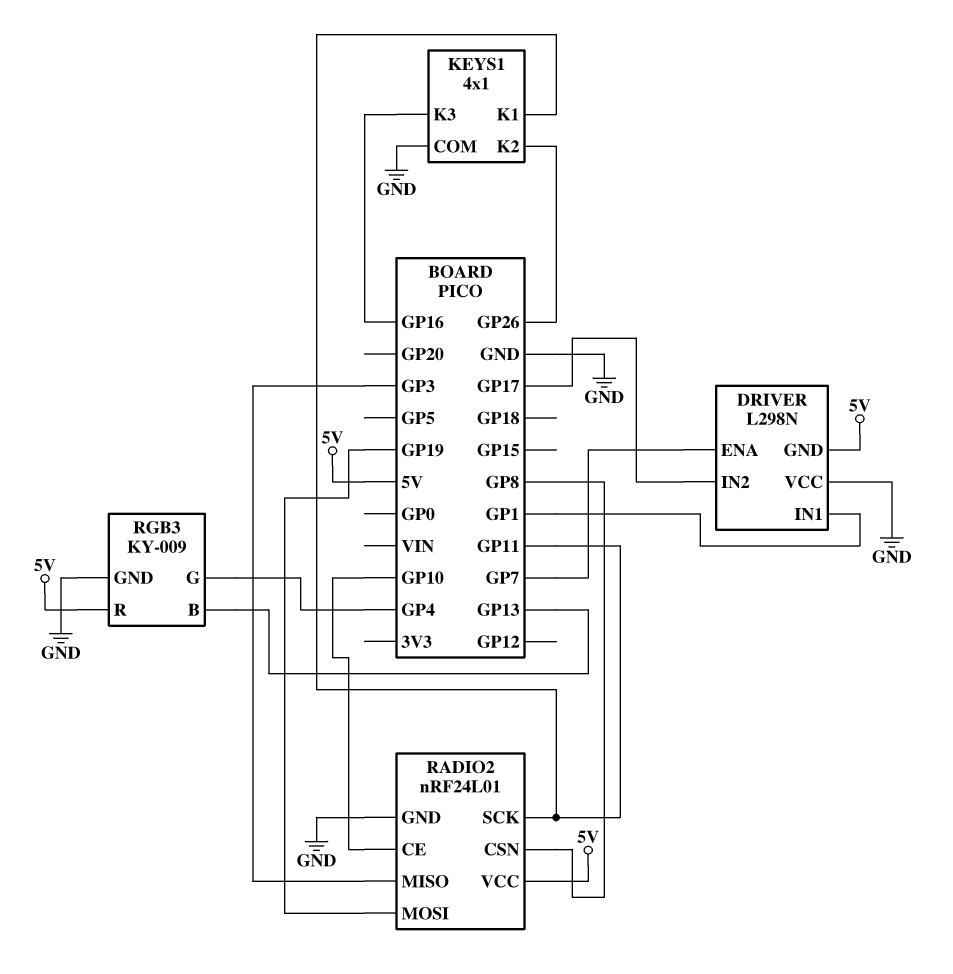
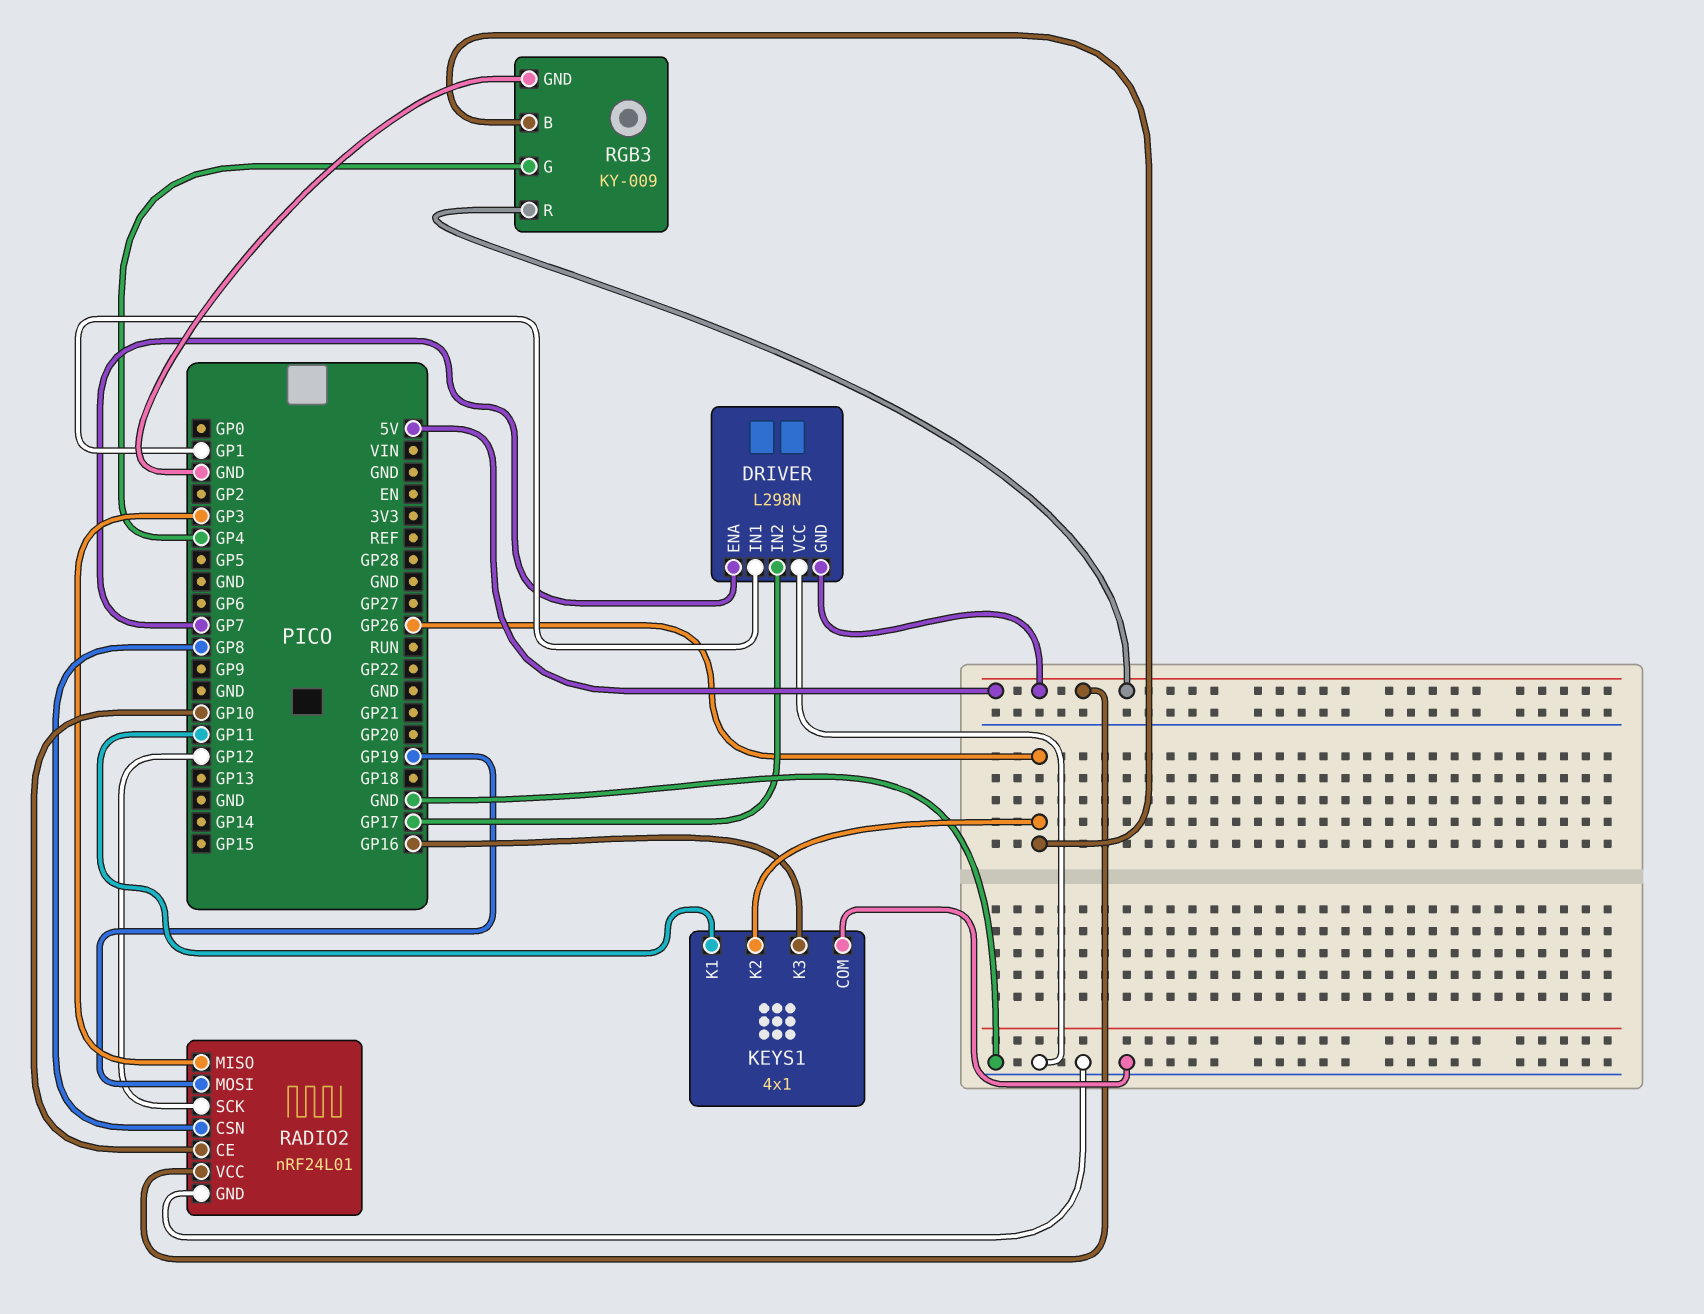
RADIO2 pin SCK: GP11 -> GP12
RGB3 pin B: GP13 -> GP26

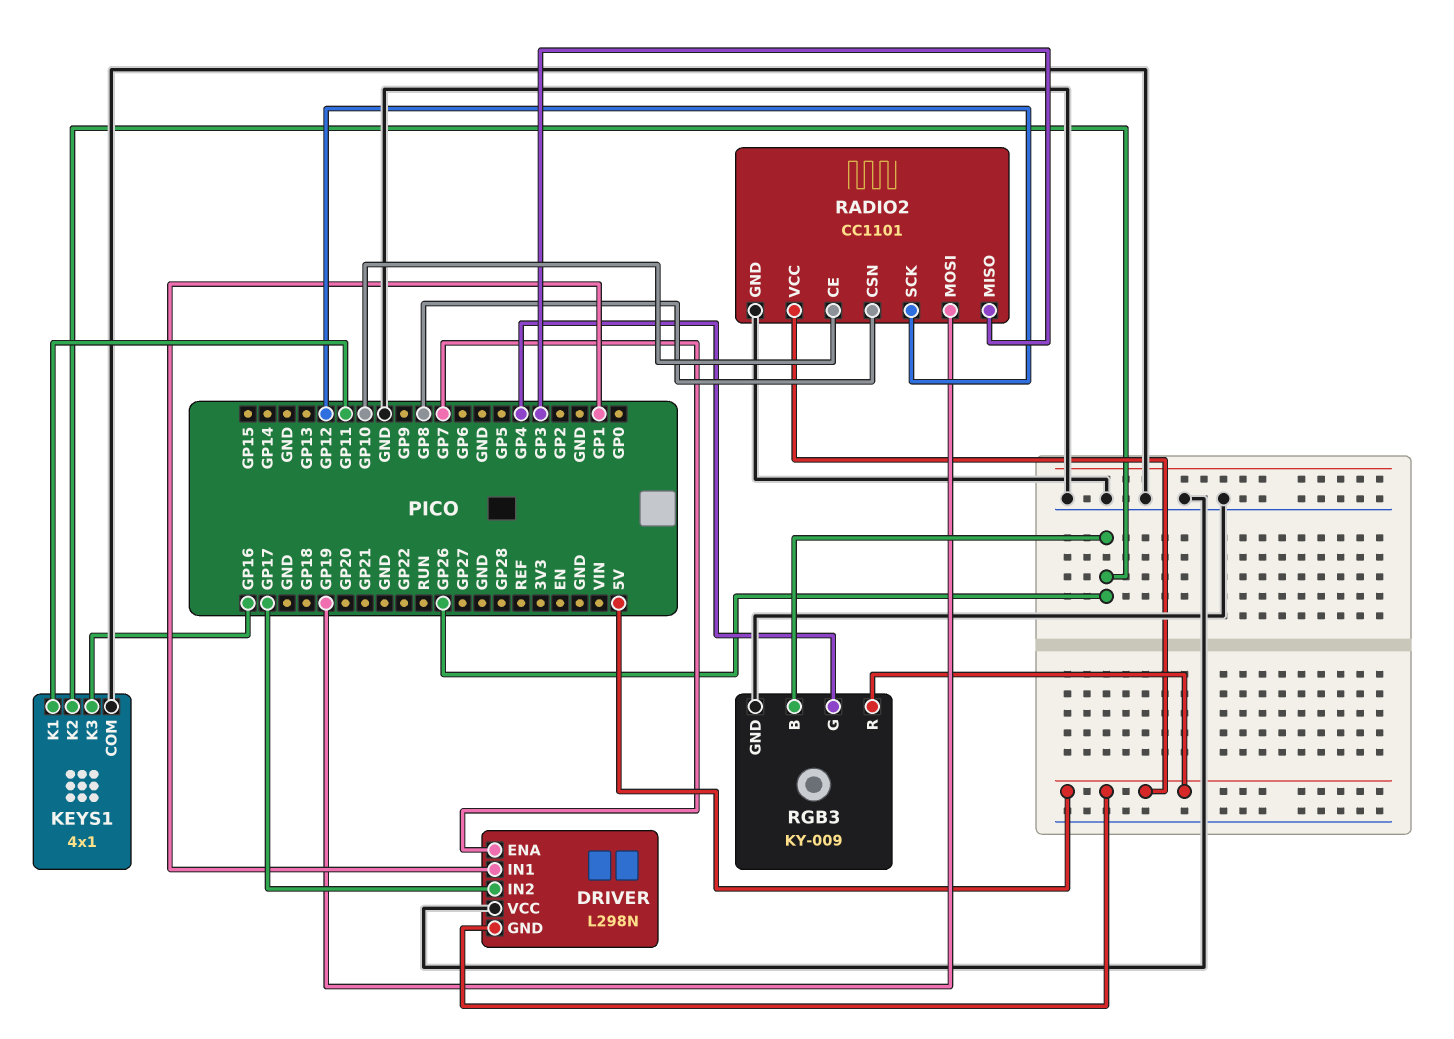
RADIO2: nRF24L01 -> CC1101

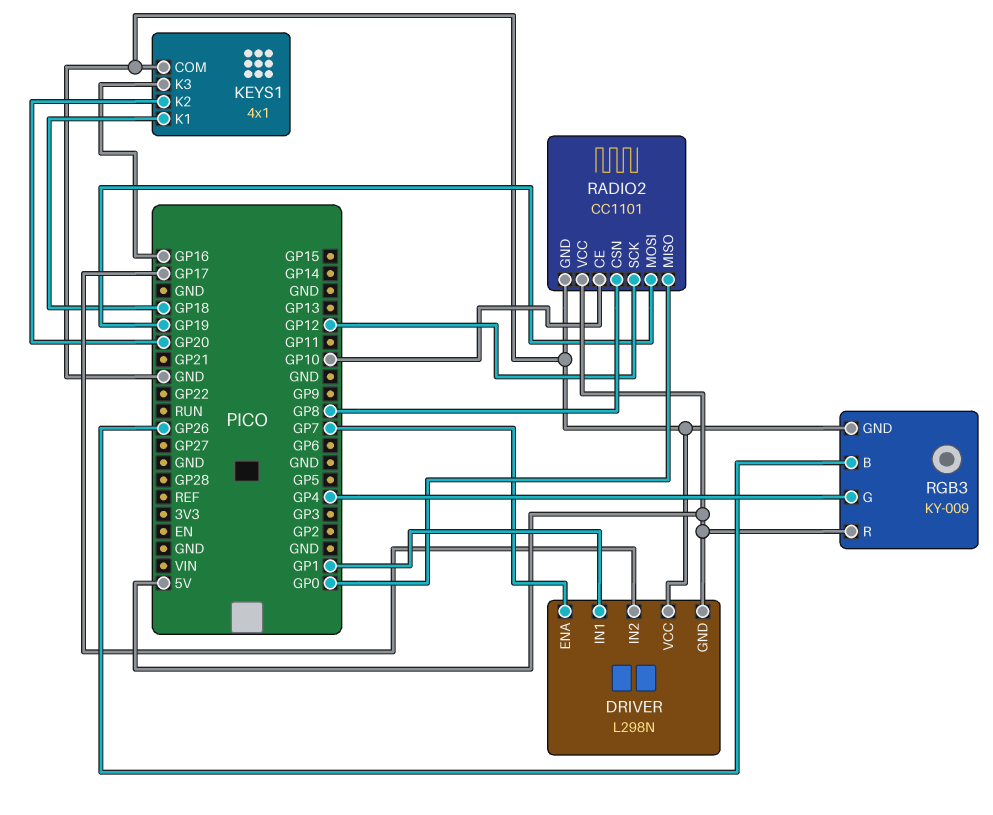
KEYS1 pin K1: GP11 -> GP18
KEYS1 pin K2: GP26 -> GP20
RADIO2 pin MISO: GP3 -> GP0

